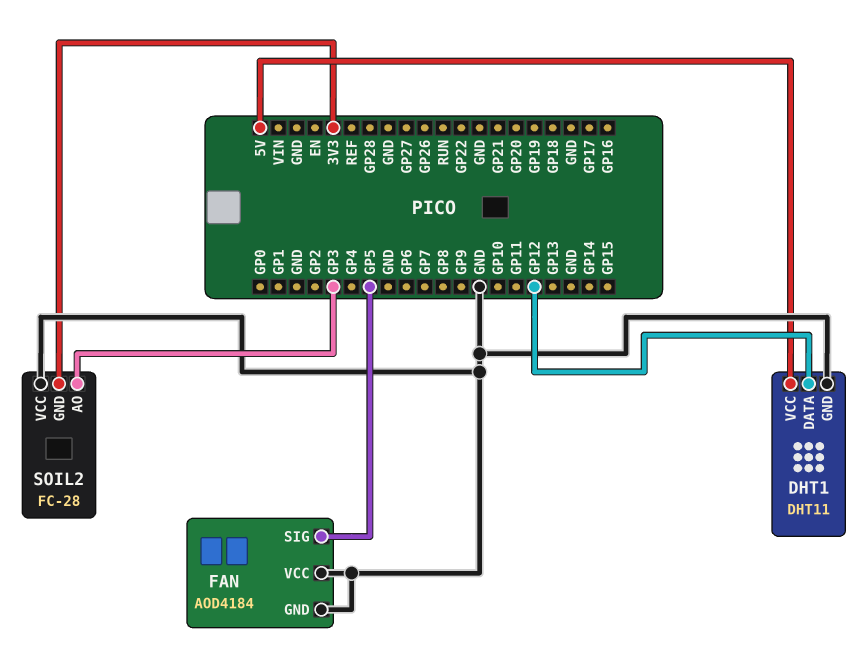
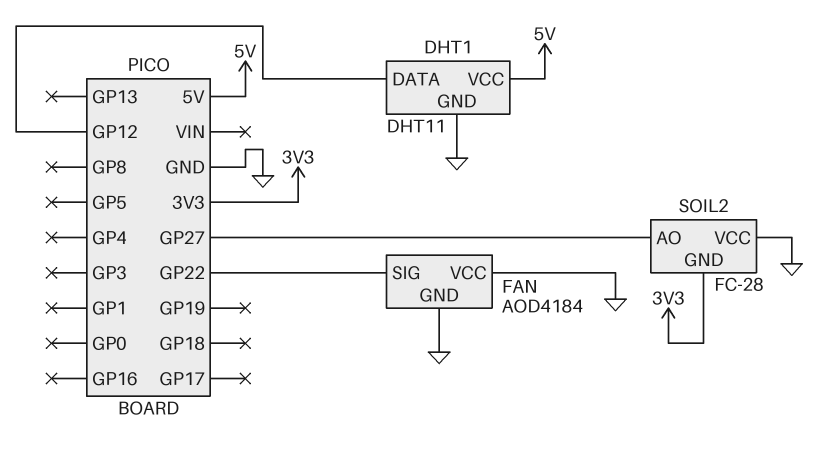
FAN pin SIG: GP5 -> GP22
SOIL2 pin AO: GP3 -> GP27

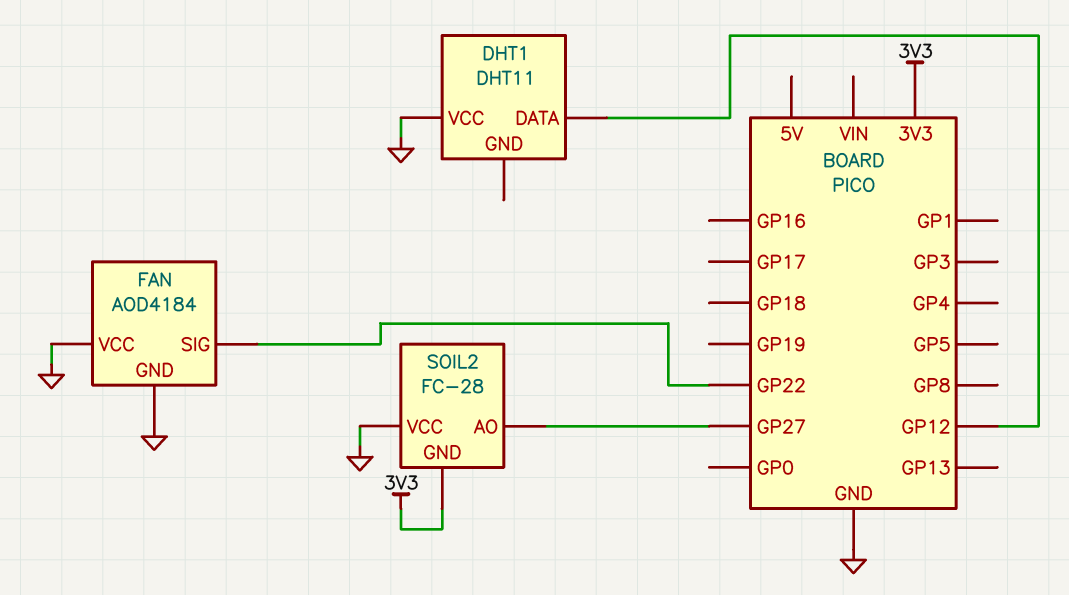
DHT1 pin GND: GND -> none
DHT1 pin VCC: 5V -> GND

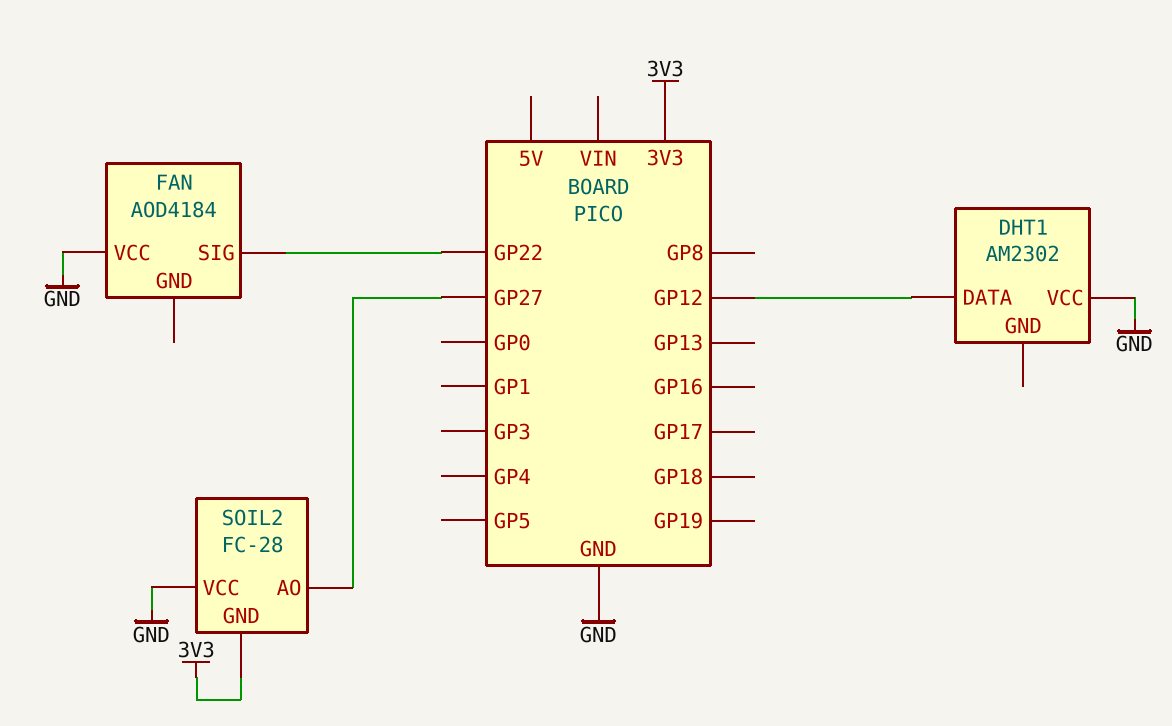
DHT1: DHT11 -> AM2302
FAN pin GND: GND -> none

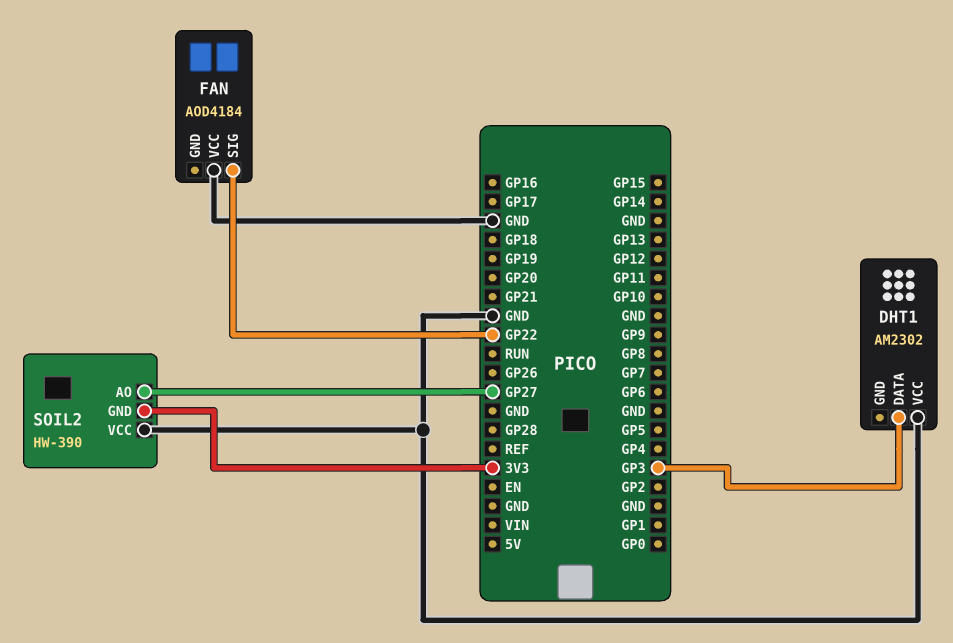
DHT1 pin DATA: GP12 -> GP3
SOIL2: FC-28 -> HW-390

